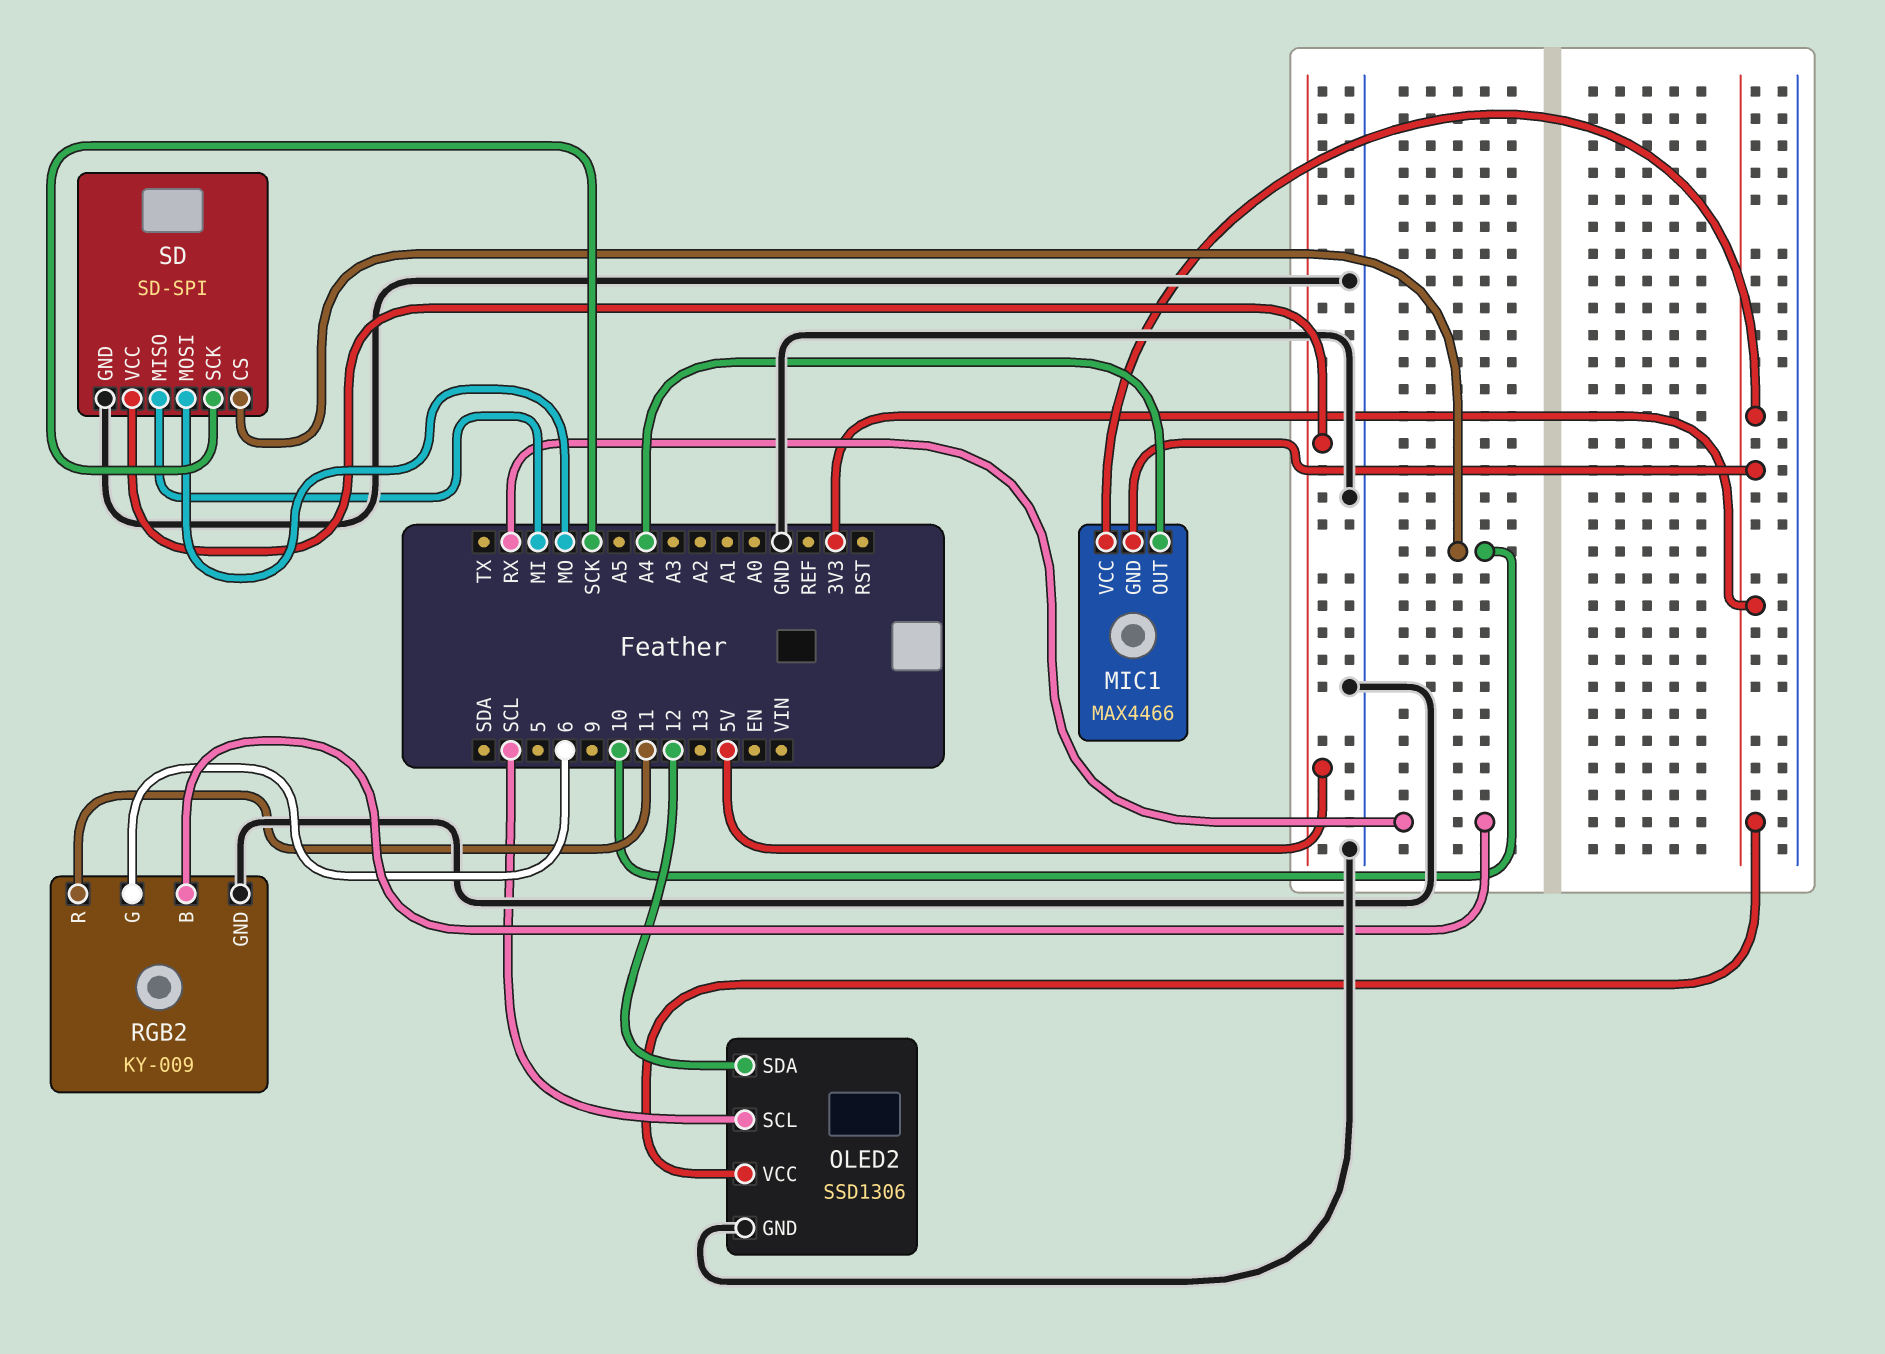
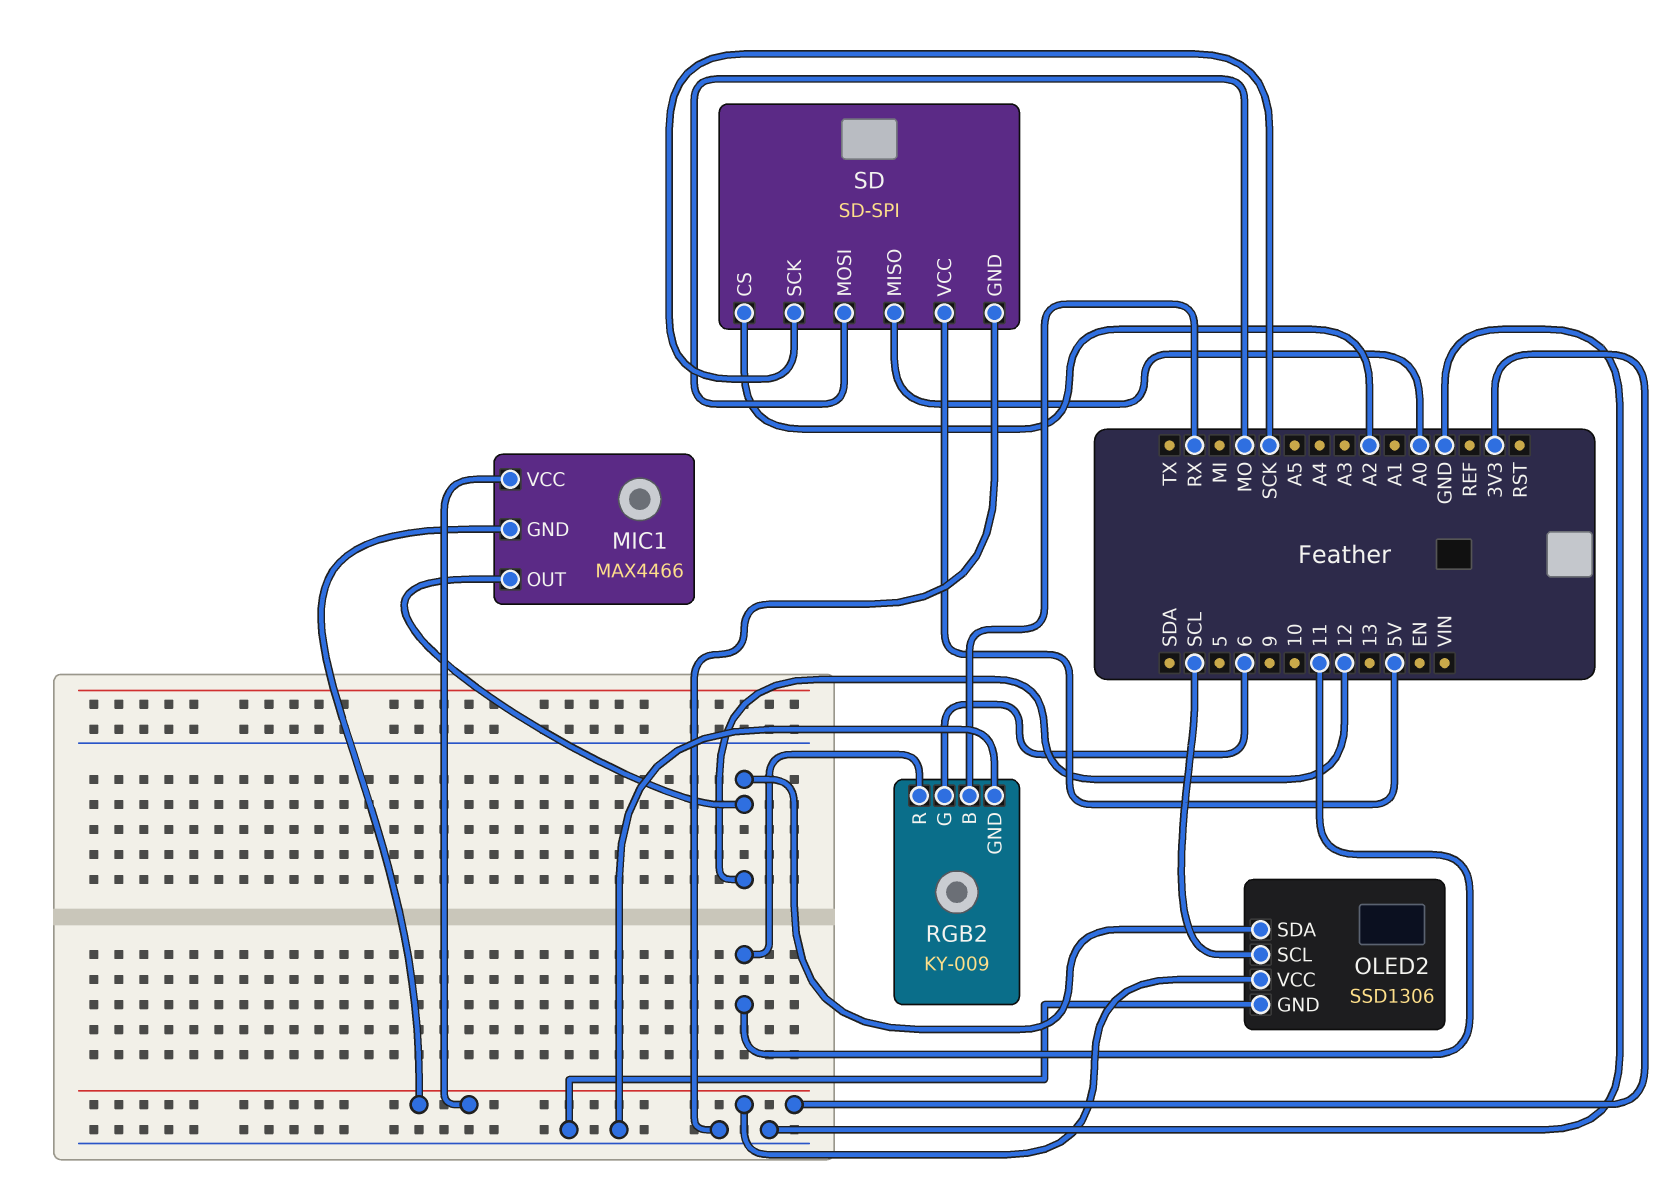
MIC1 pin OUT: A4 -> 12
SD pin CS: 10 -> A2
SD pin MISO: MI -> A0

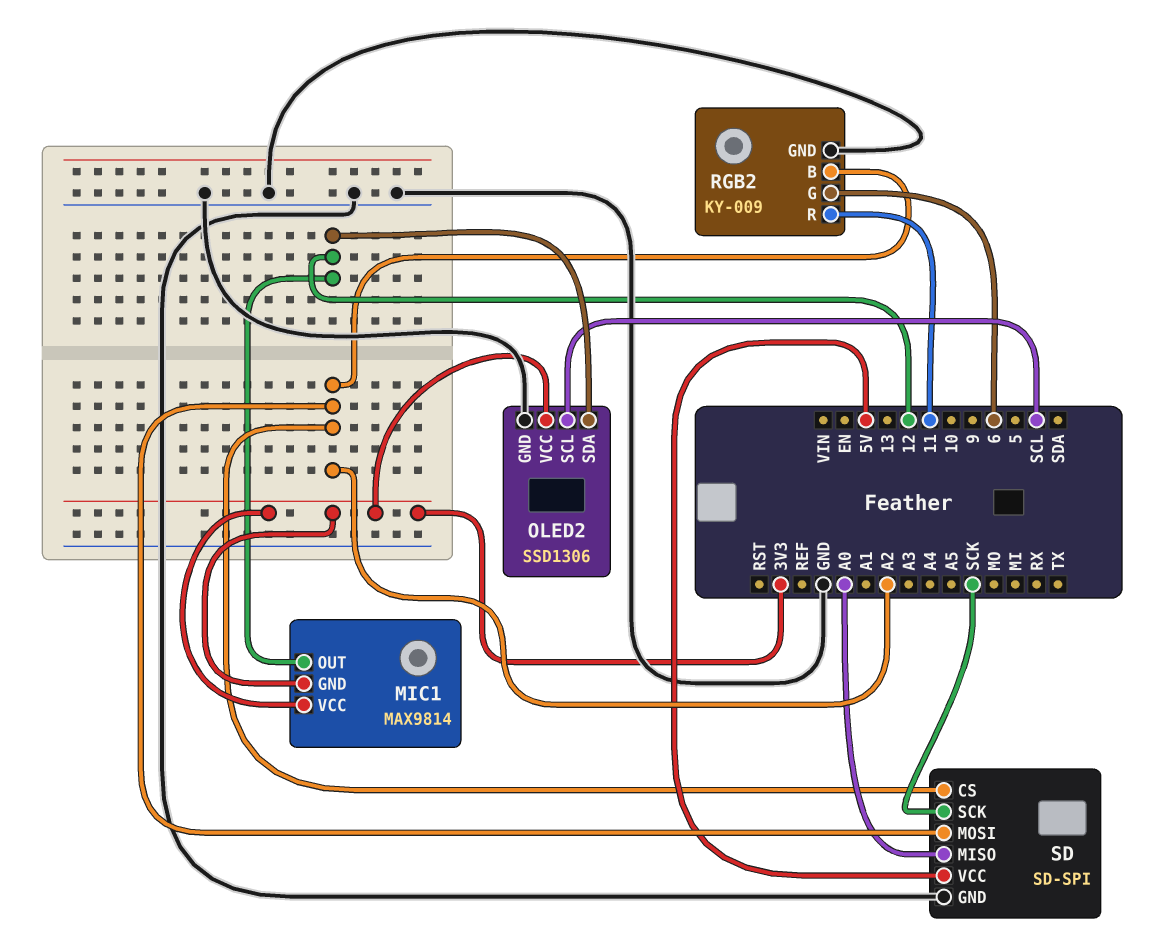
MIC1: MAX4466 -> MAX9814
RGB2 pin B: RX -> A2
SD pin MOSI: MO -> A2

